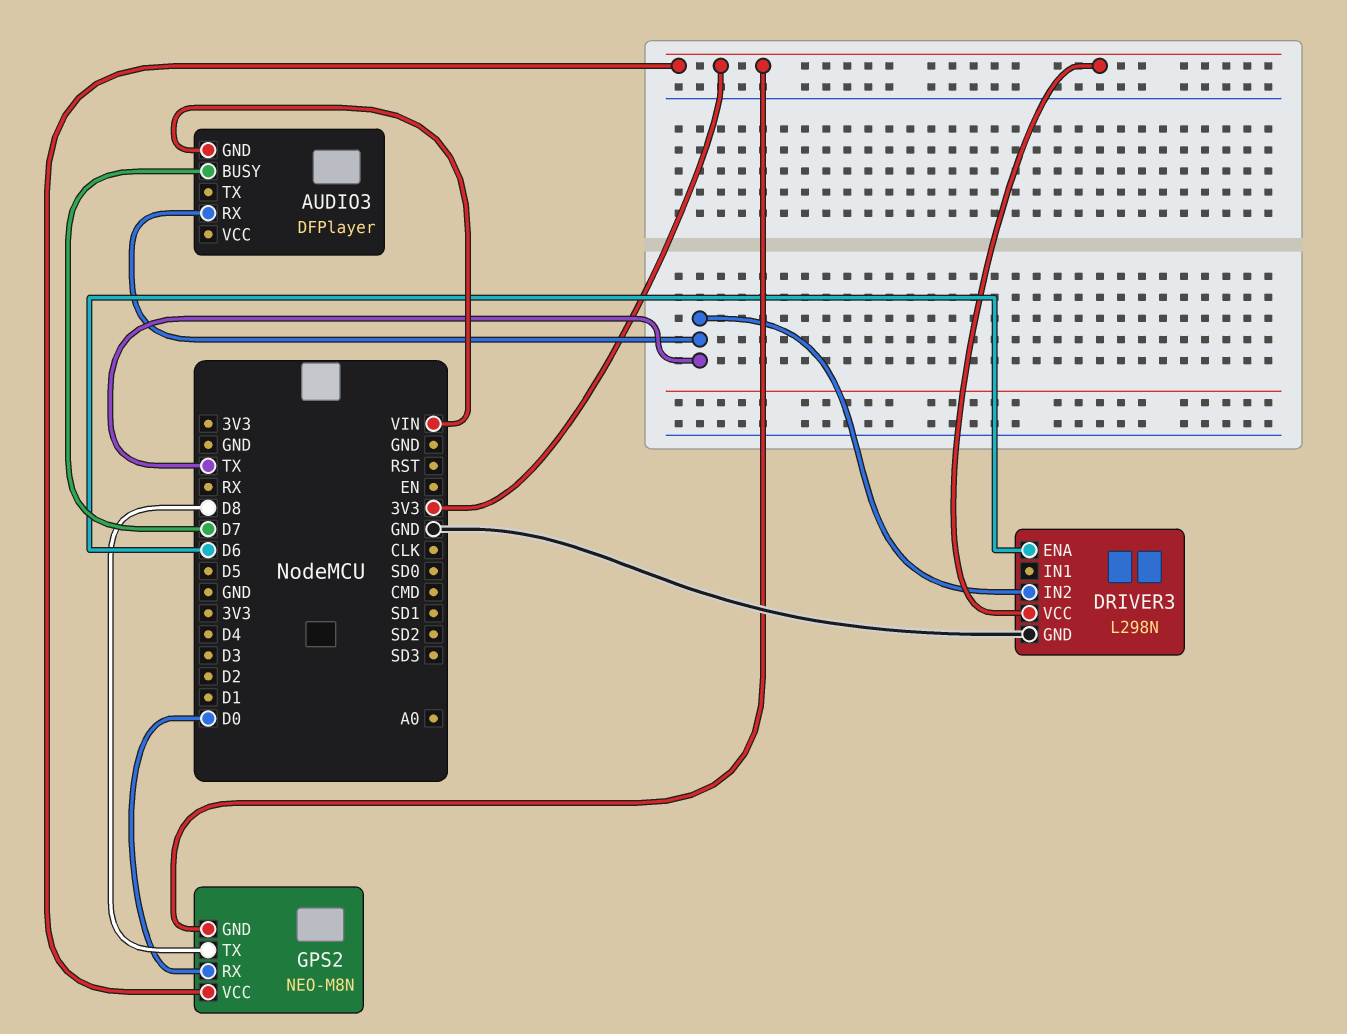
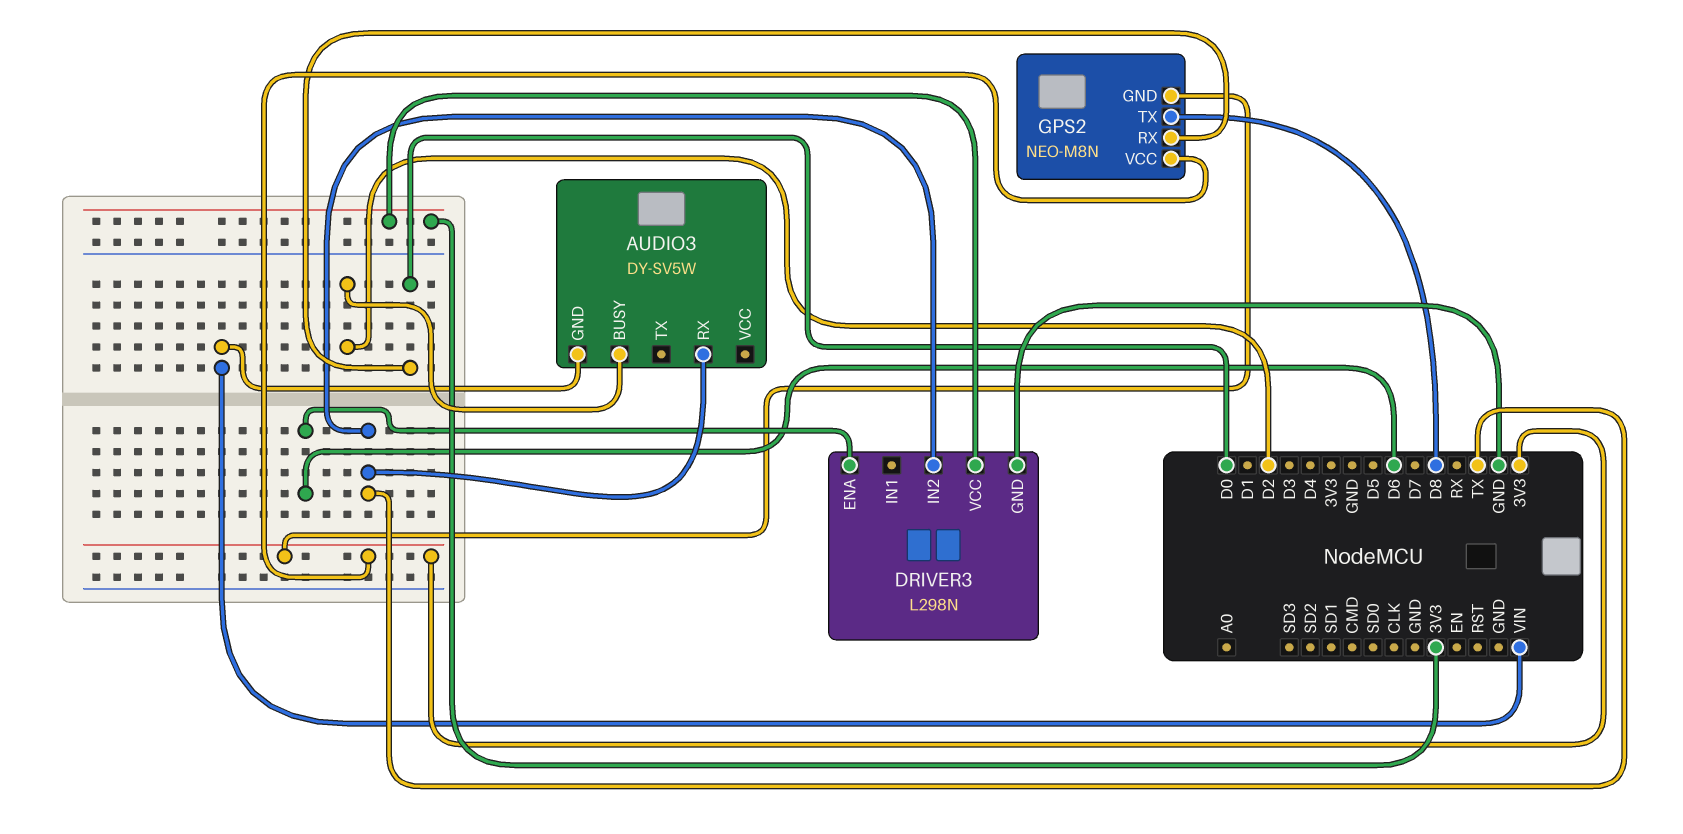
AUDIO3: DFPlayer -> DY-SV5W
AUDIO3 pin BUSY: D7 -> D2

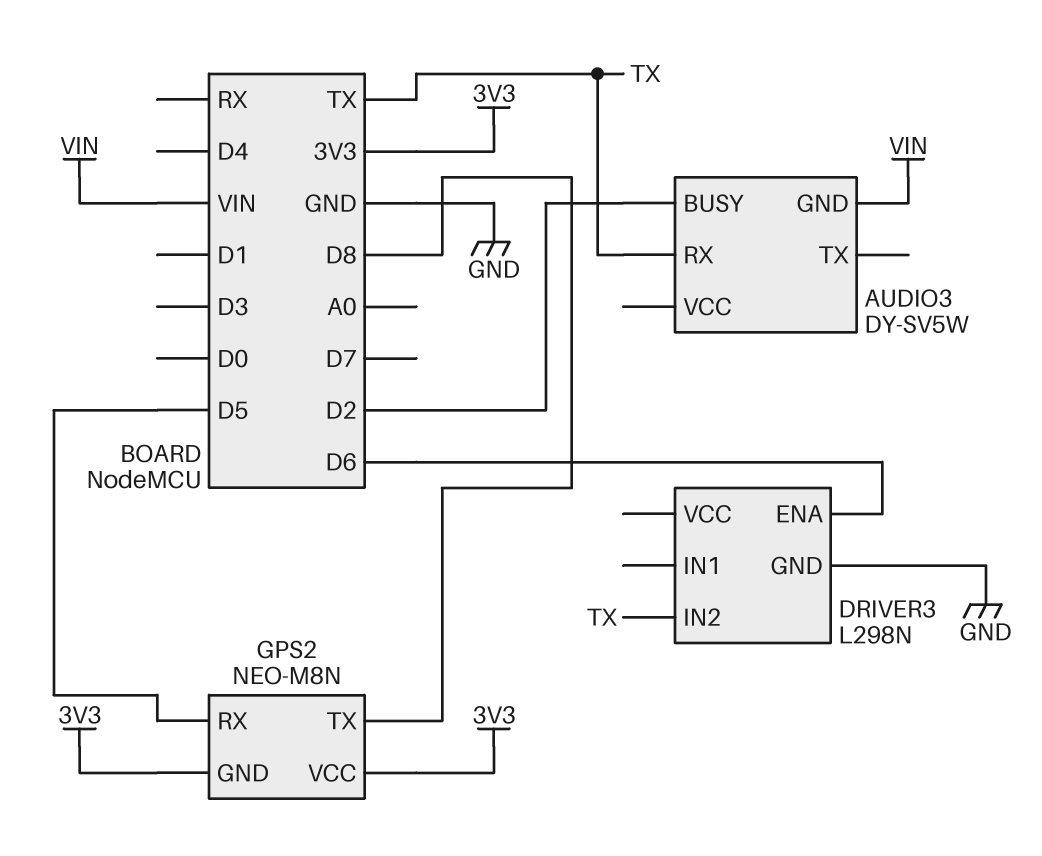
DRIVER3 pin VCC: 3V3 -> none
GPS2 pin RX: D0 -> D5

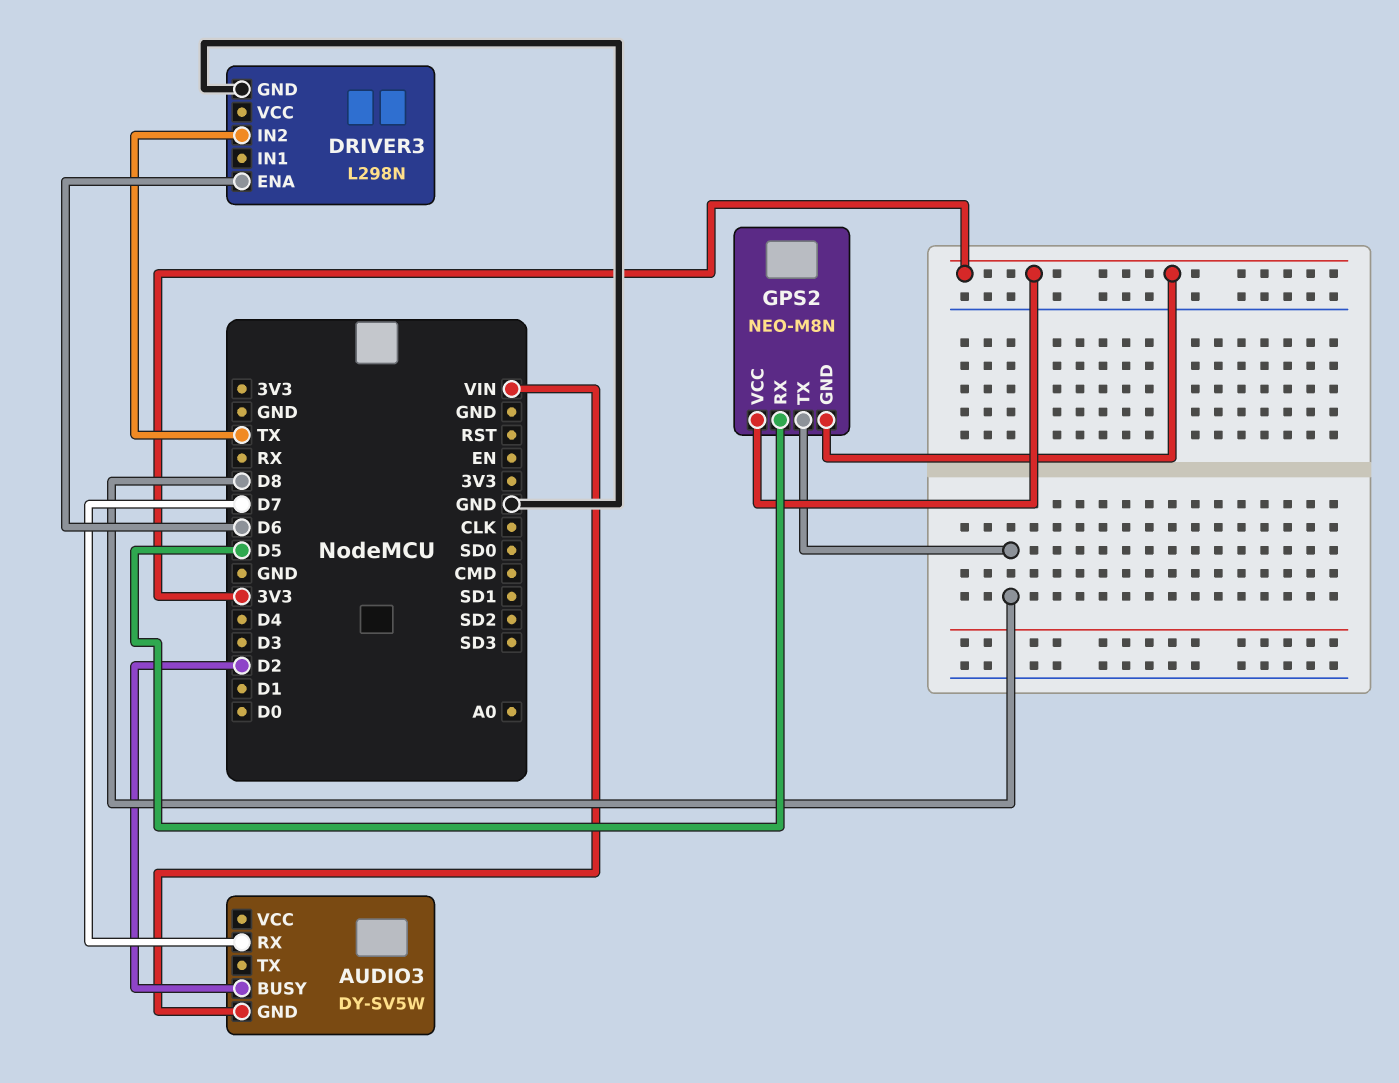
AUDIO3 pin RX: TX -> D7

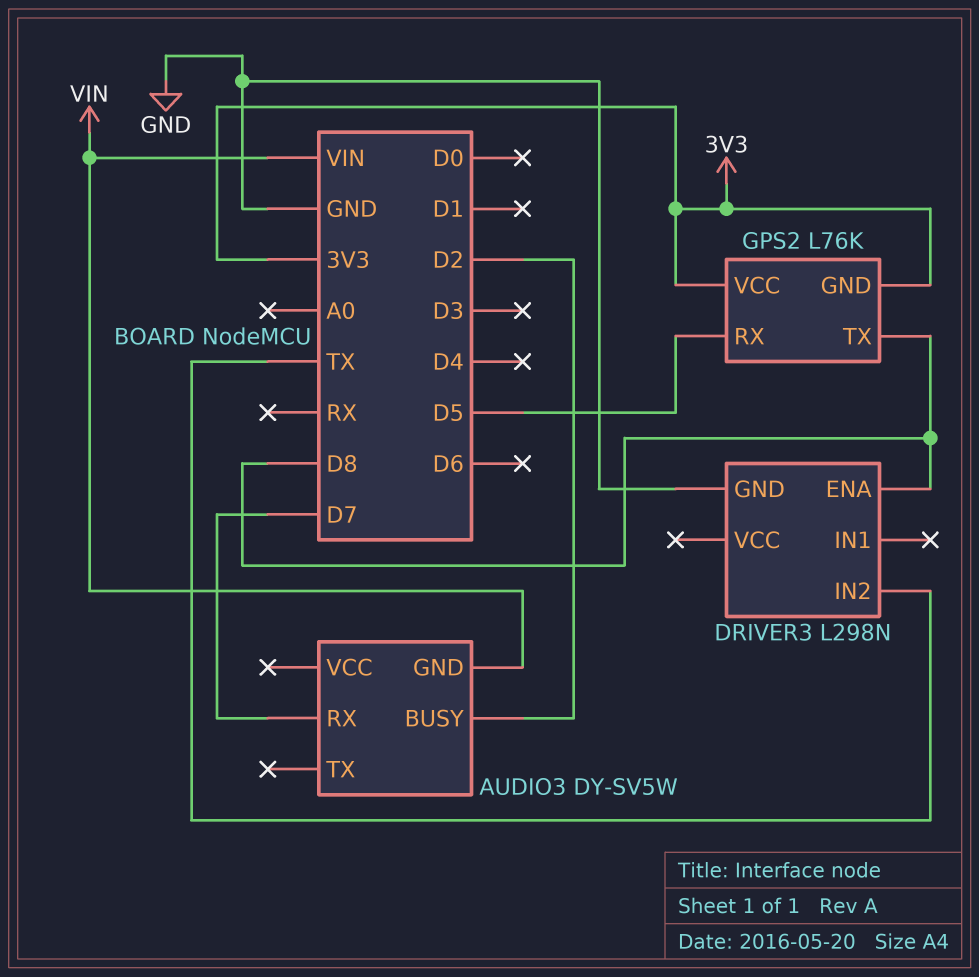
DRIVER3 pin ENA: D6 -> D8
GPS2: NEO-M8N -> L76K

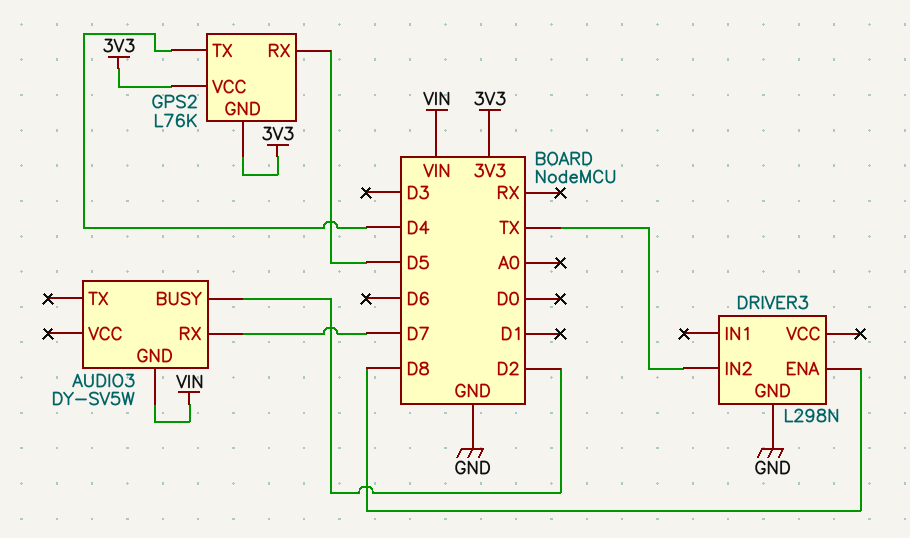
GPS2 pin TX: D8 -> D4

